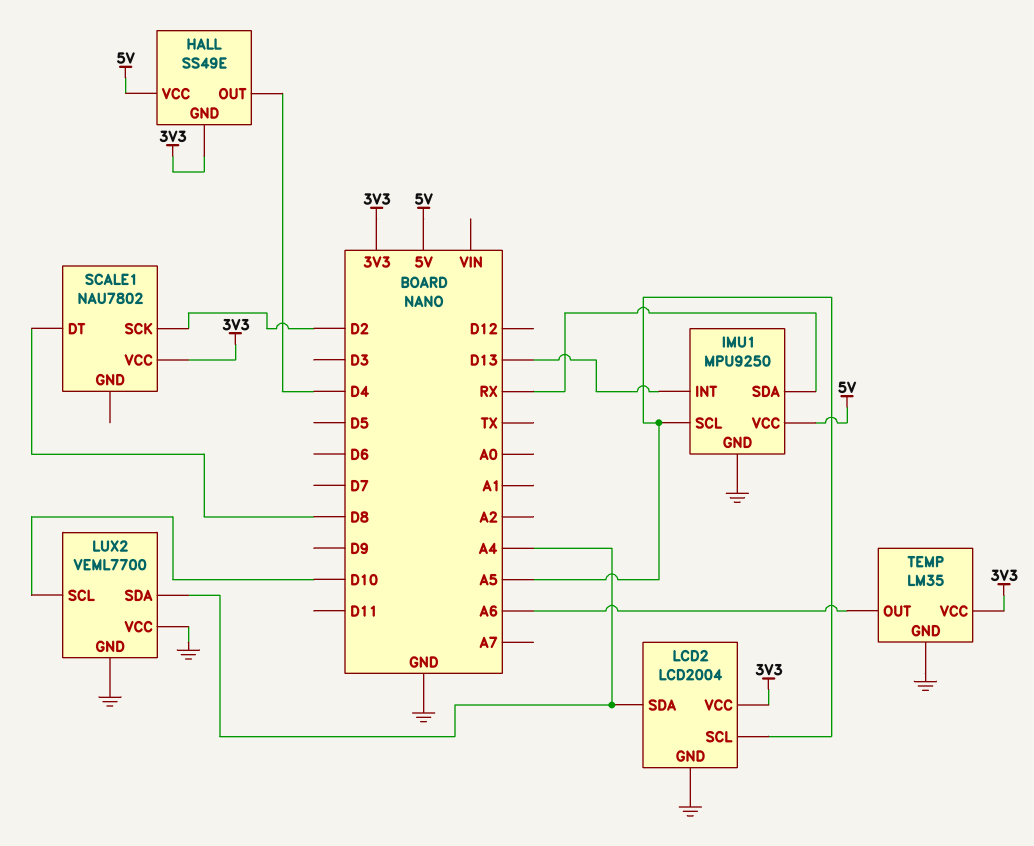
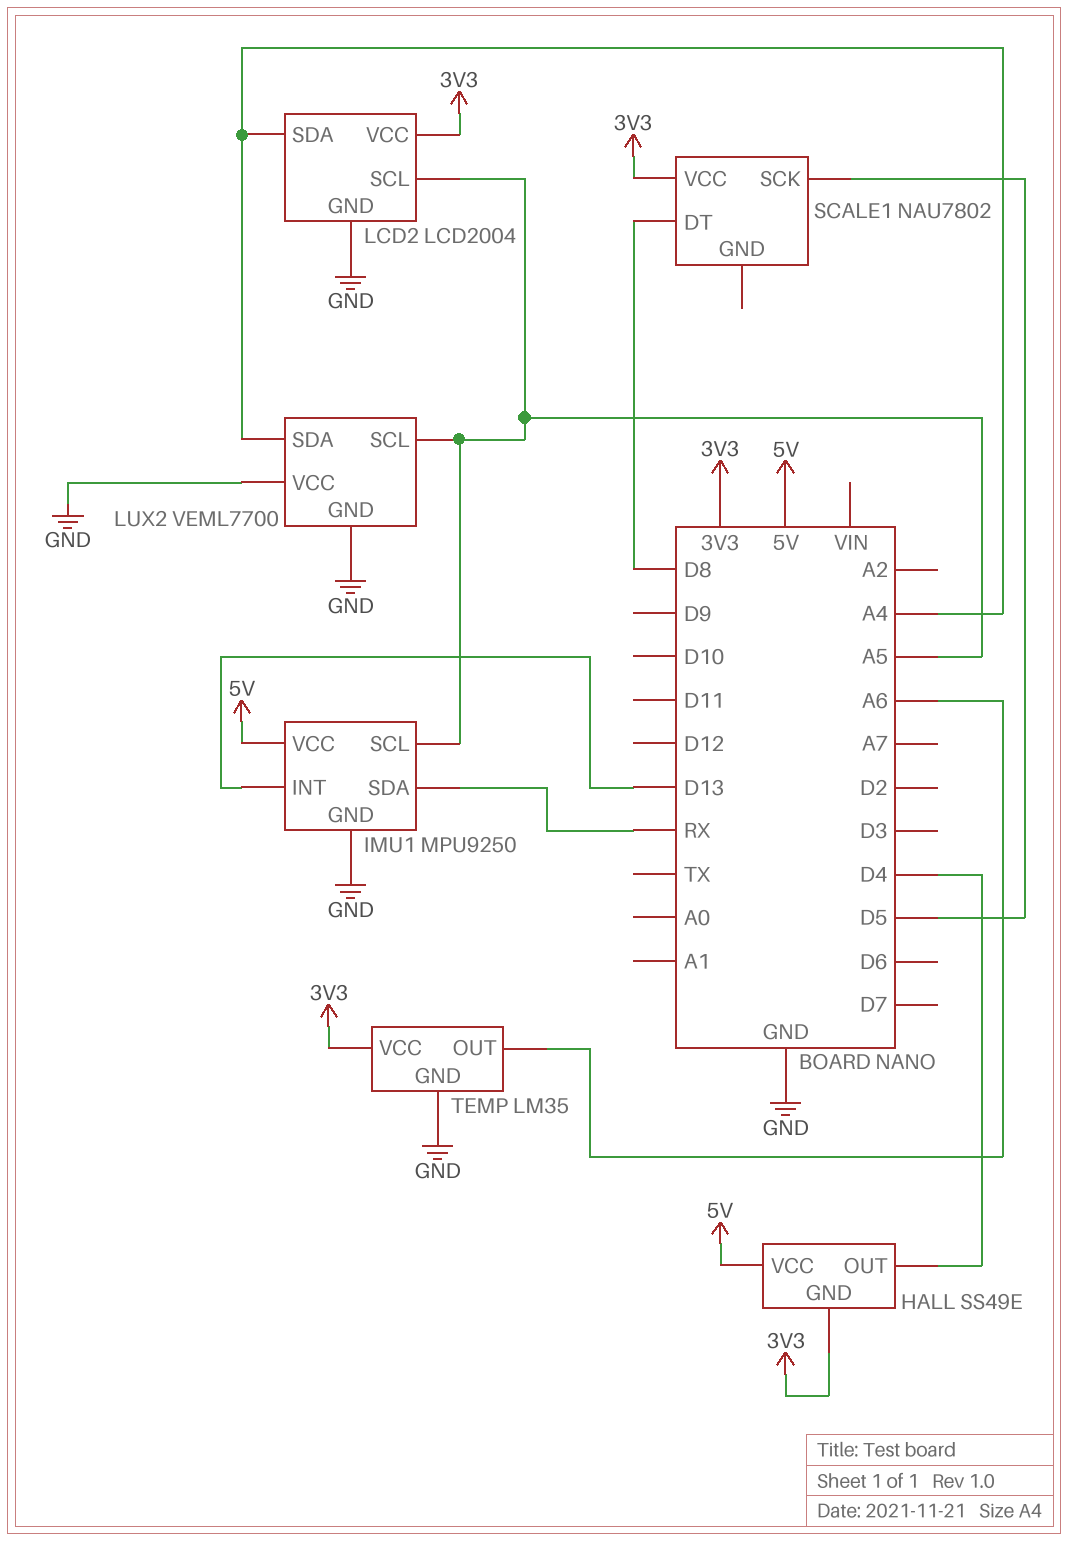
LUX2 pin SCL: D10 -> A5
SCALE1 pin SCK: D2 -> D5

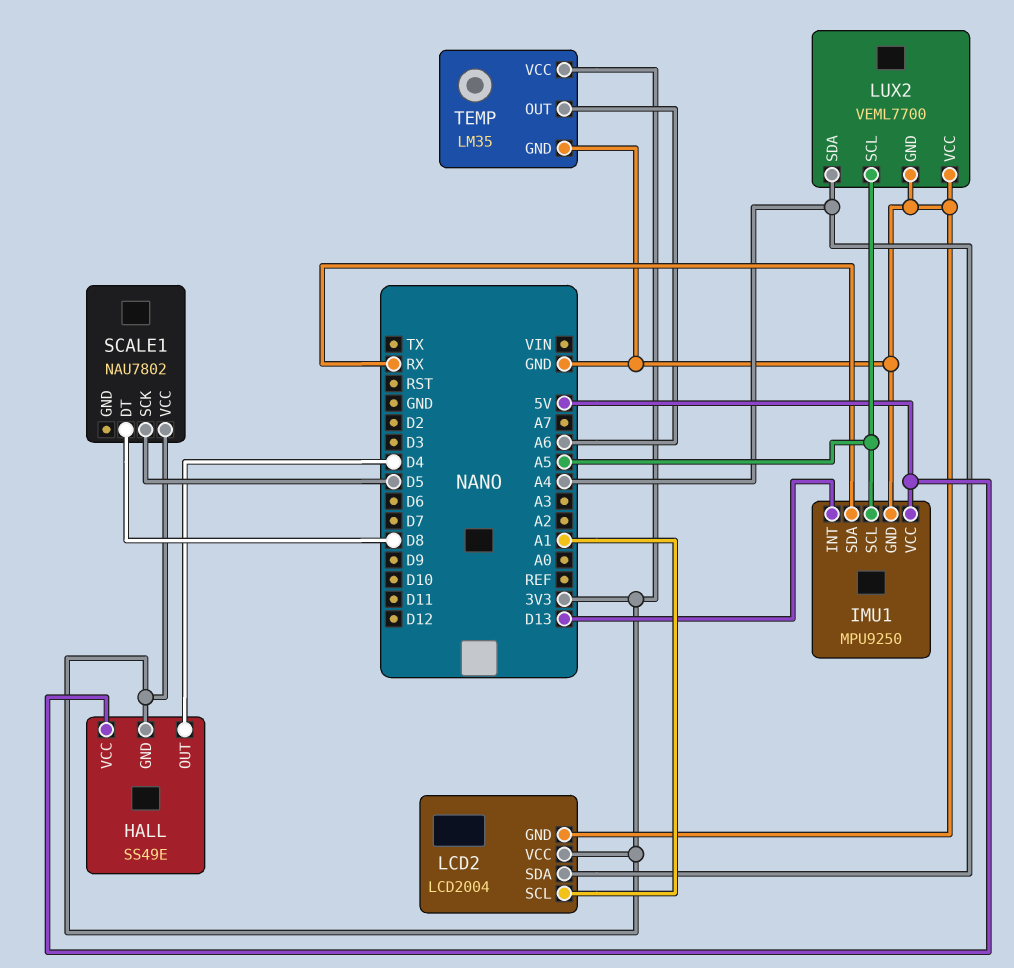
LCD2 pin SCL: A5 -> A1

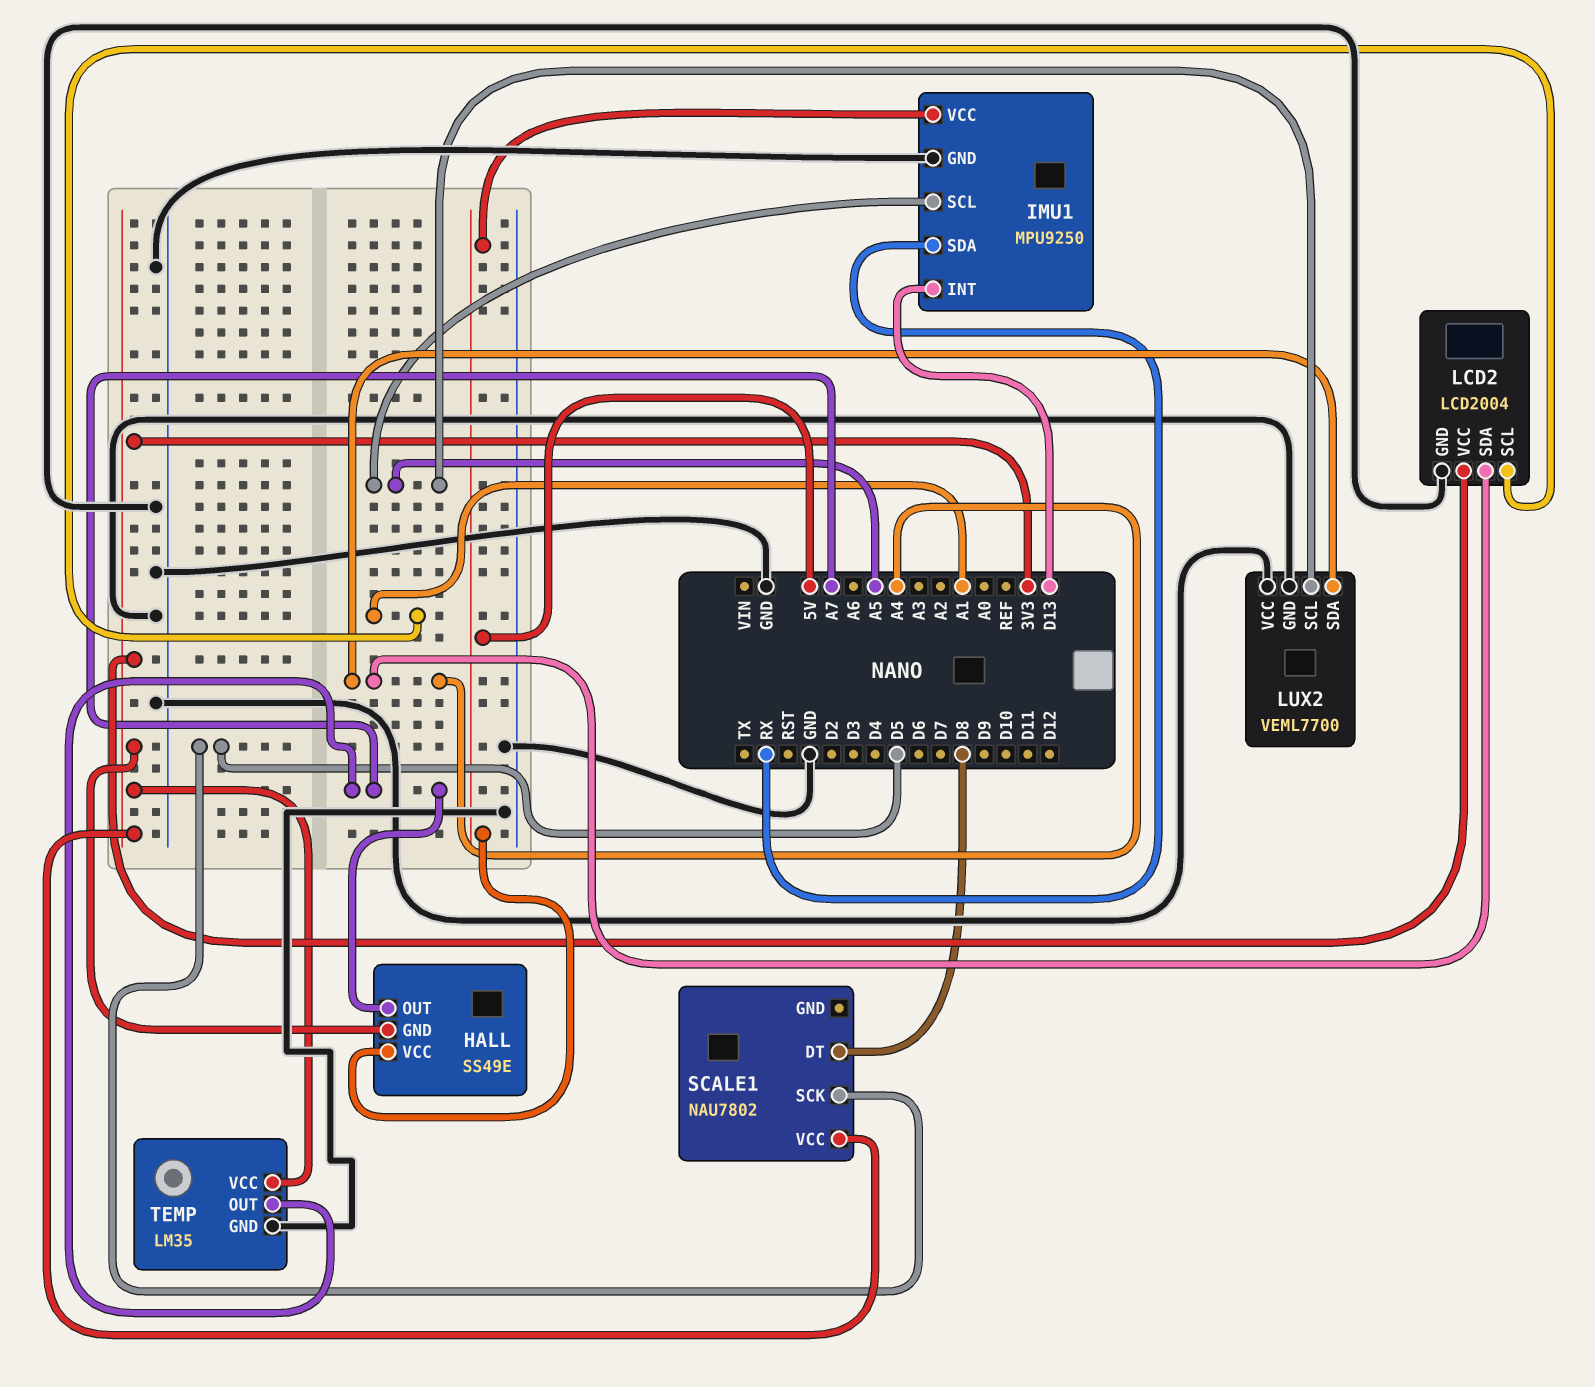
HALL pin OUT: D4 -> A7
TEMP pin OUT: A6 -> A7

